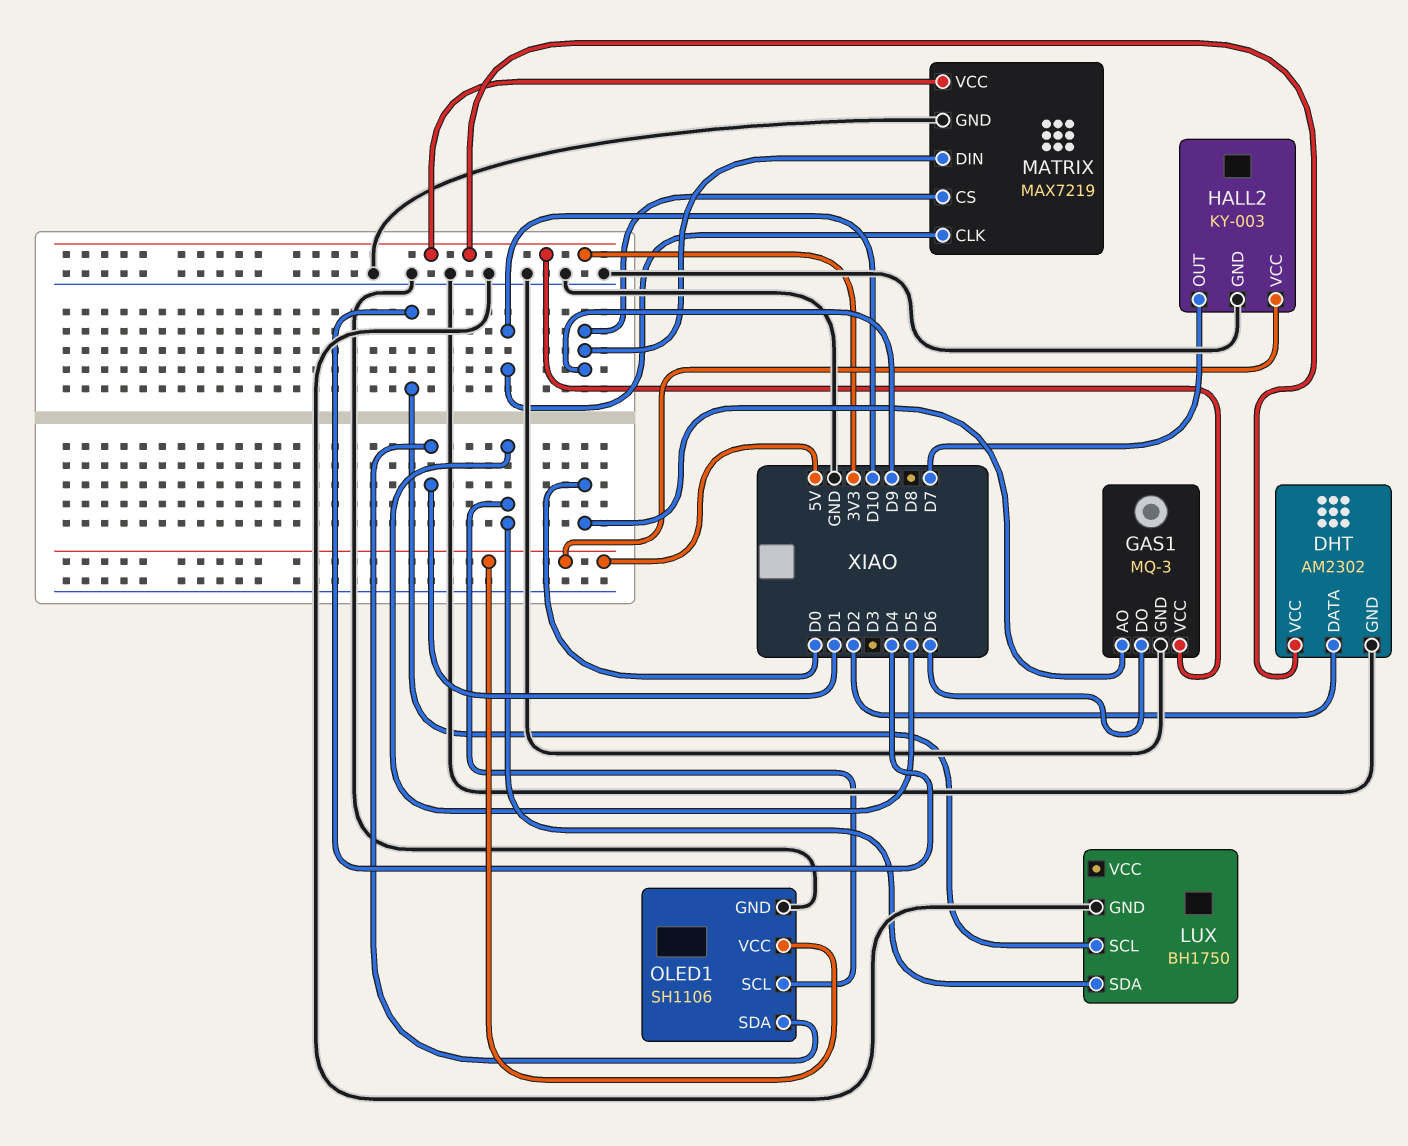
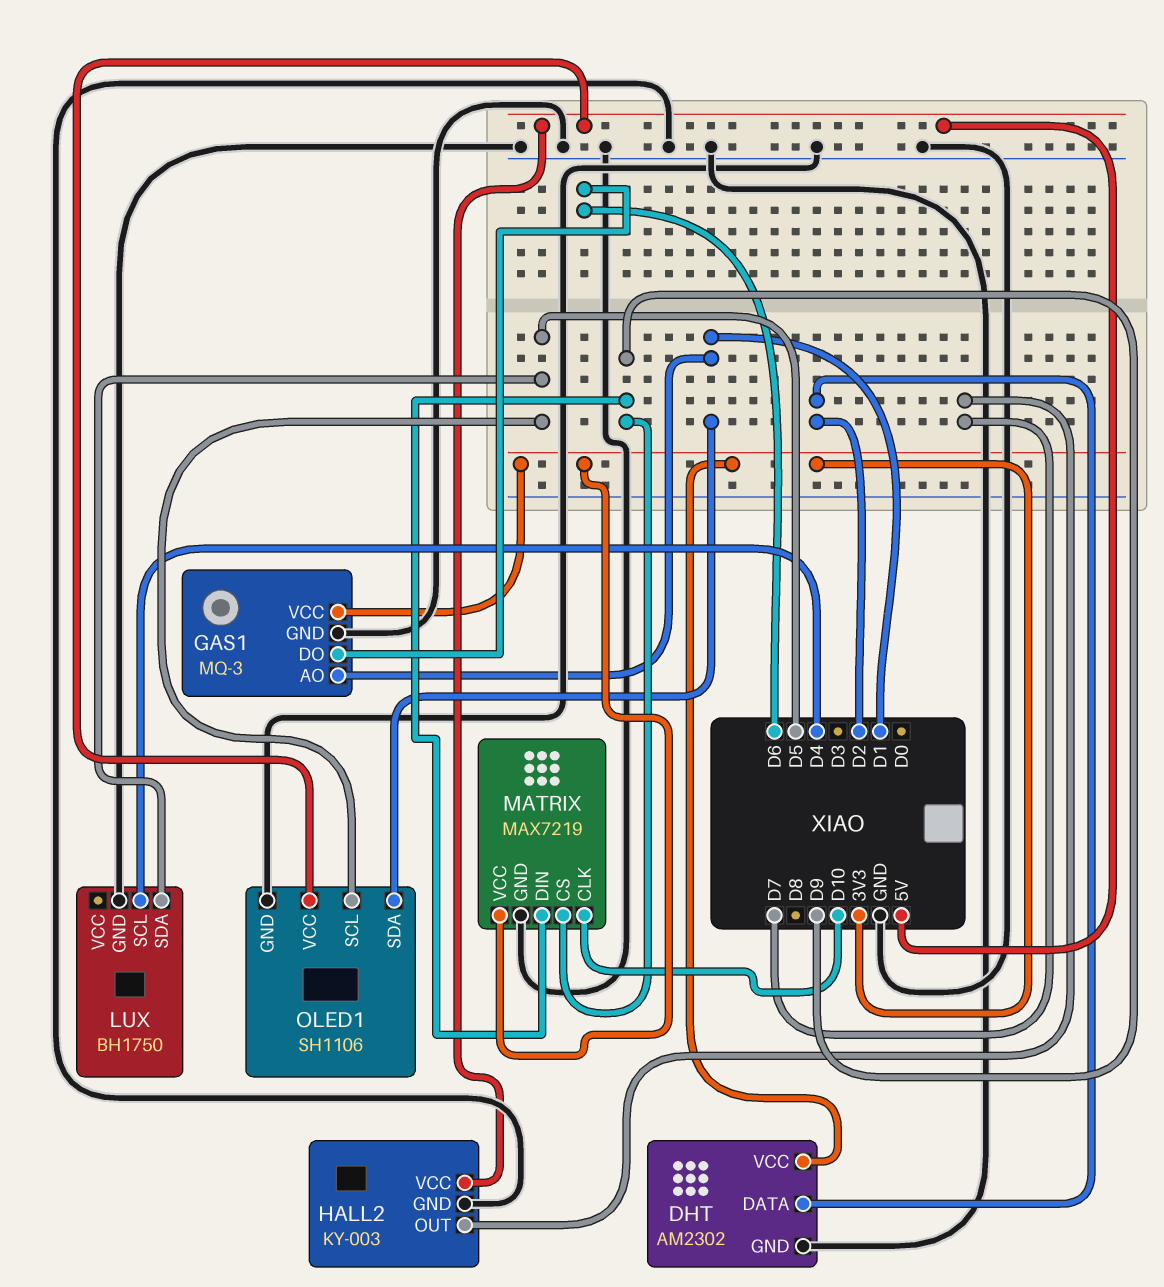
GAS1 pin AO: D0 -> D1

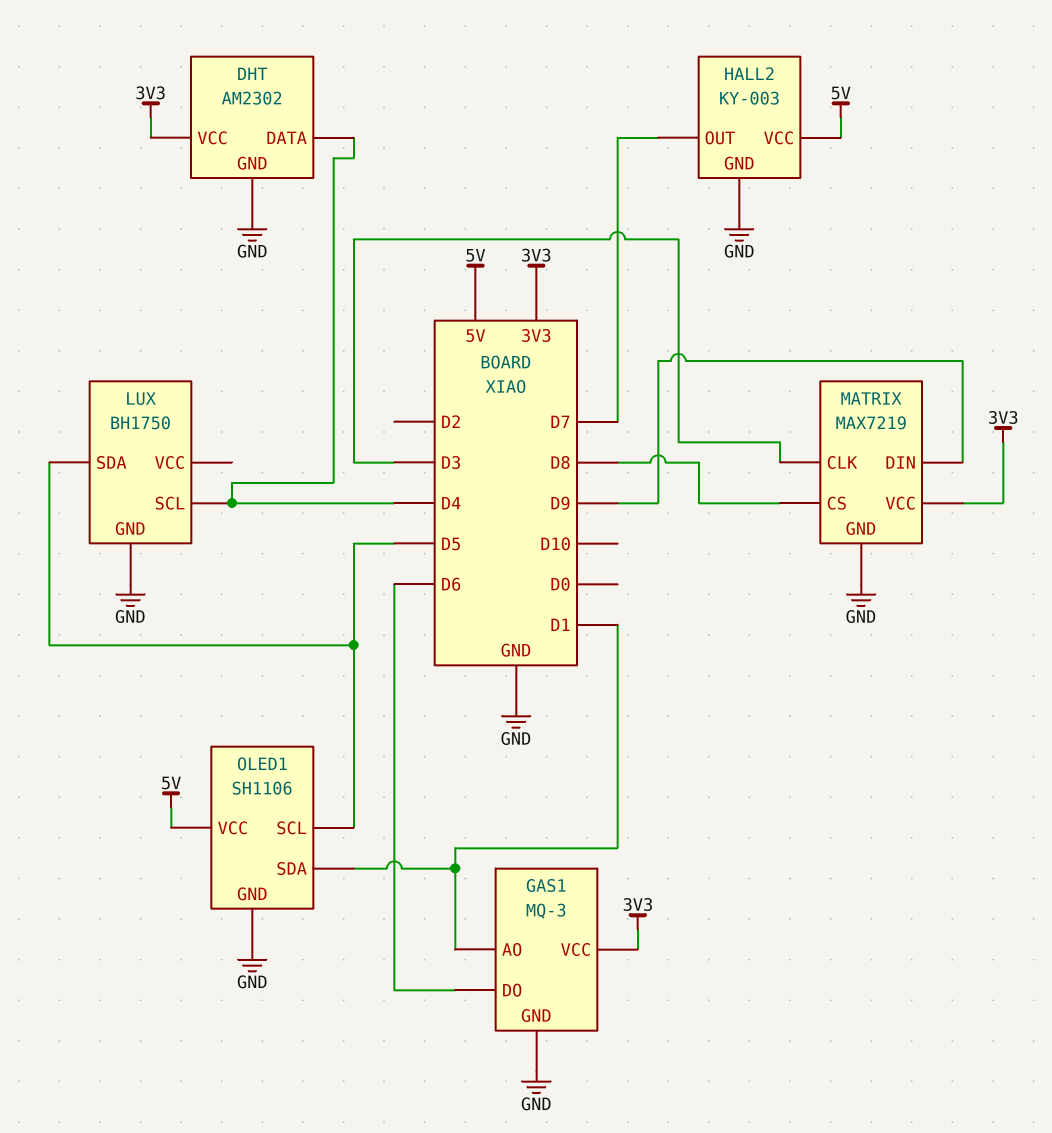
DHT pin DATA: D2 -> D4
MATRIX pin CLK: D10 -> D3
MATRIX pin CS: D9 -> D8

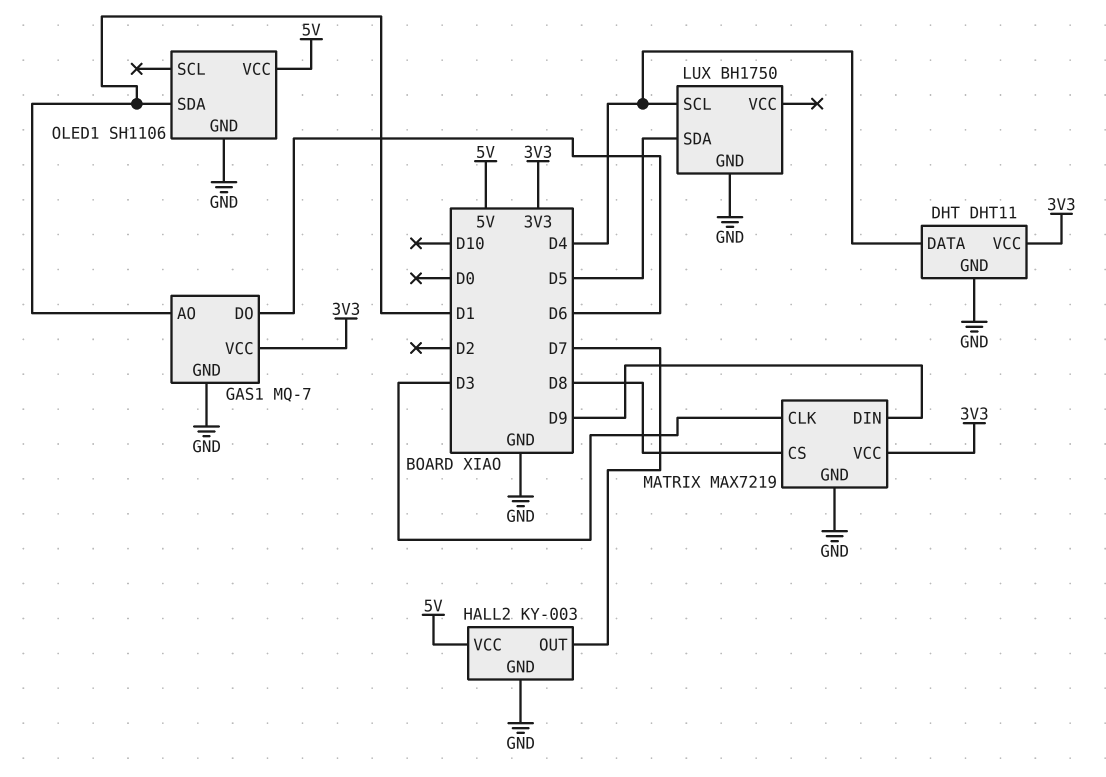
DHT: AM2302 -> DHT11
GAS1: MQ-3 -> MQ-7
OLED1 pin SCL: D5 -> none

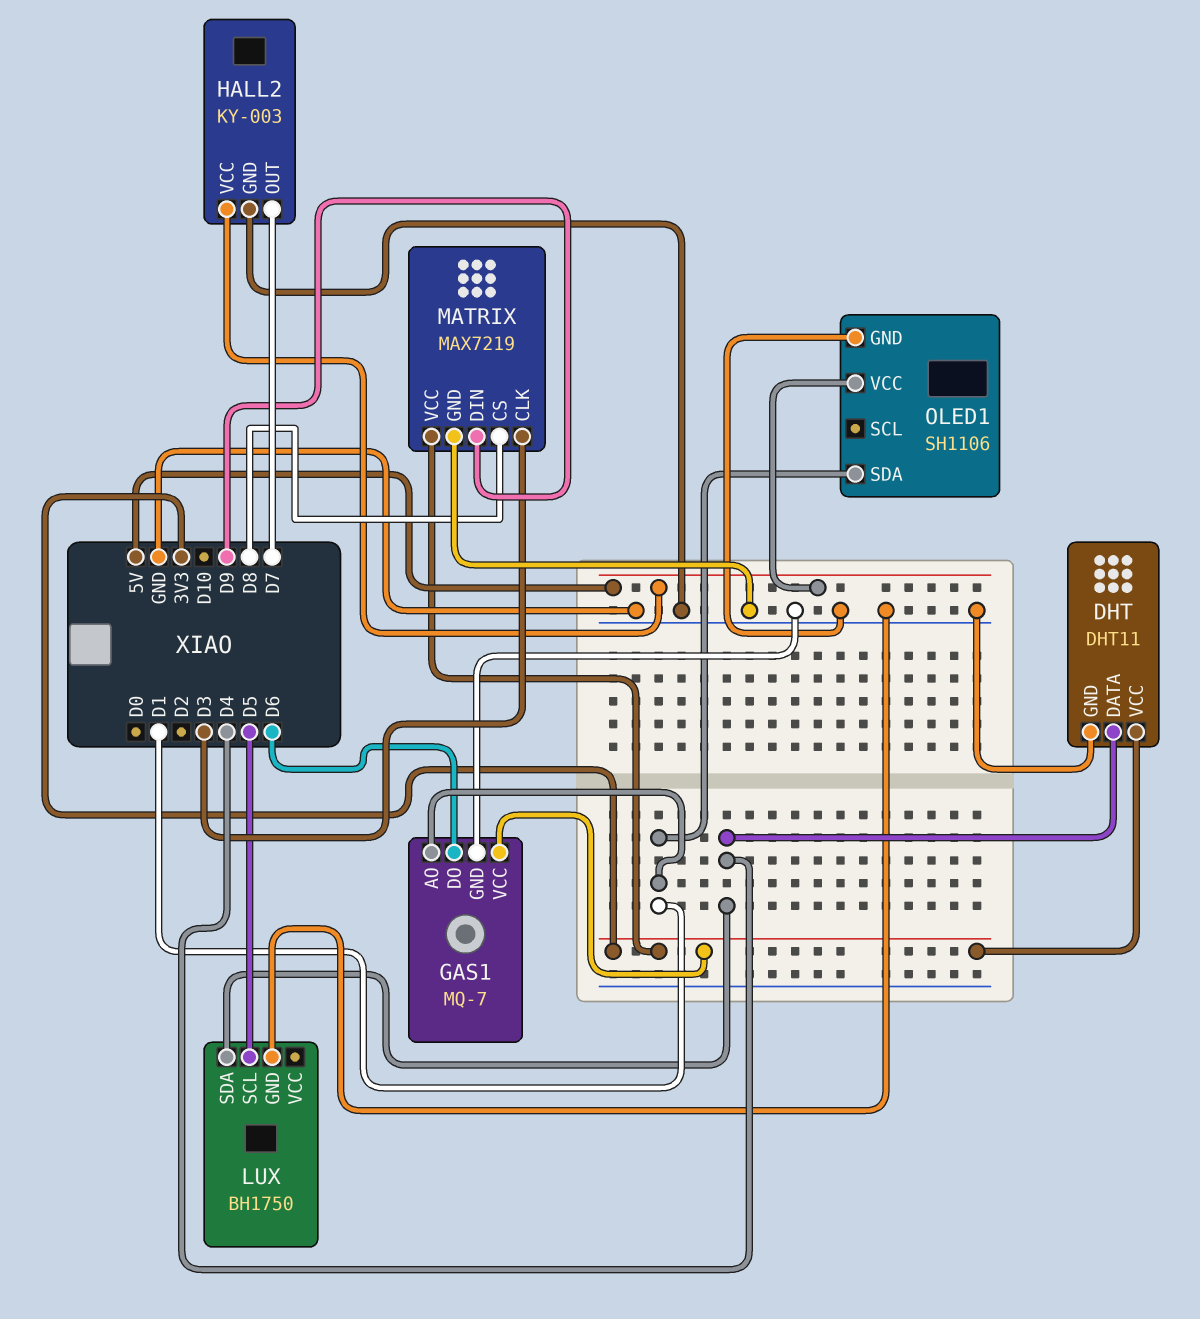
LUX pin SCL: D4 -> D5
LUX pin SDA: D5 -> D4

